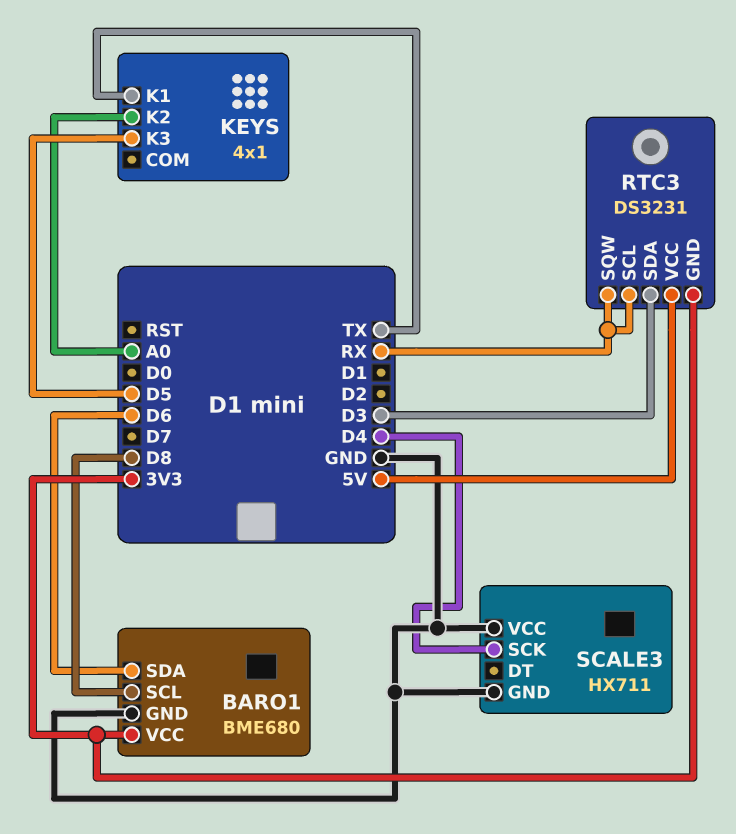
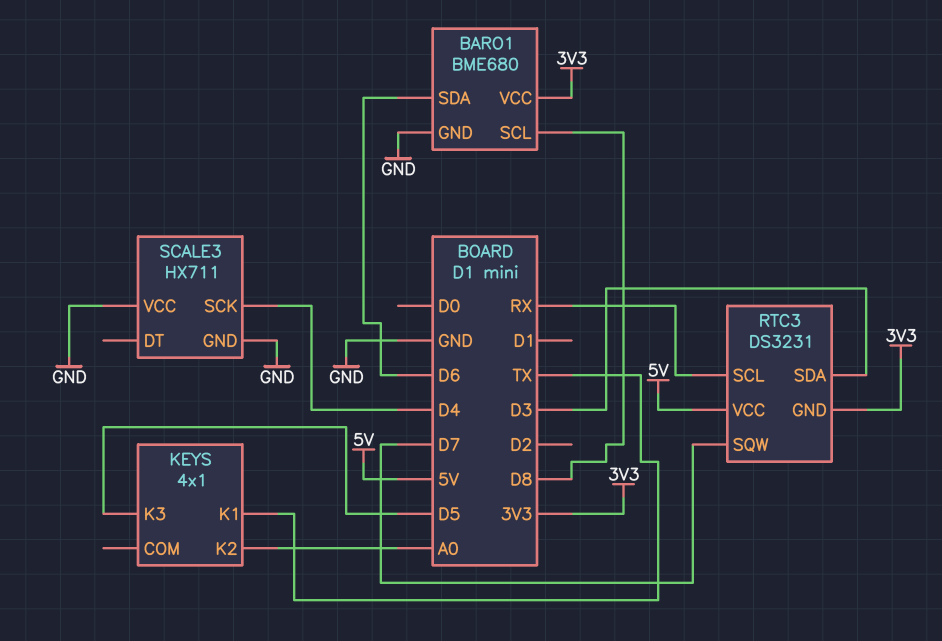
RTC3 pin SQW: RX -> D7

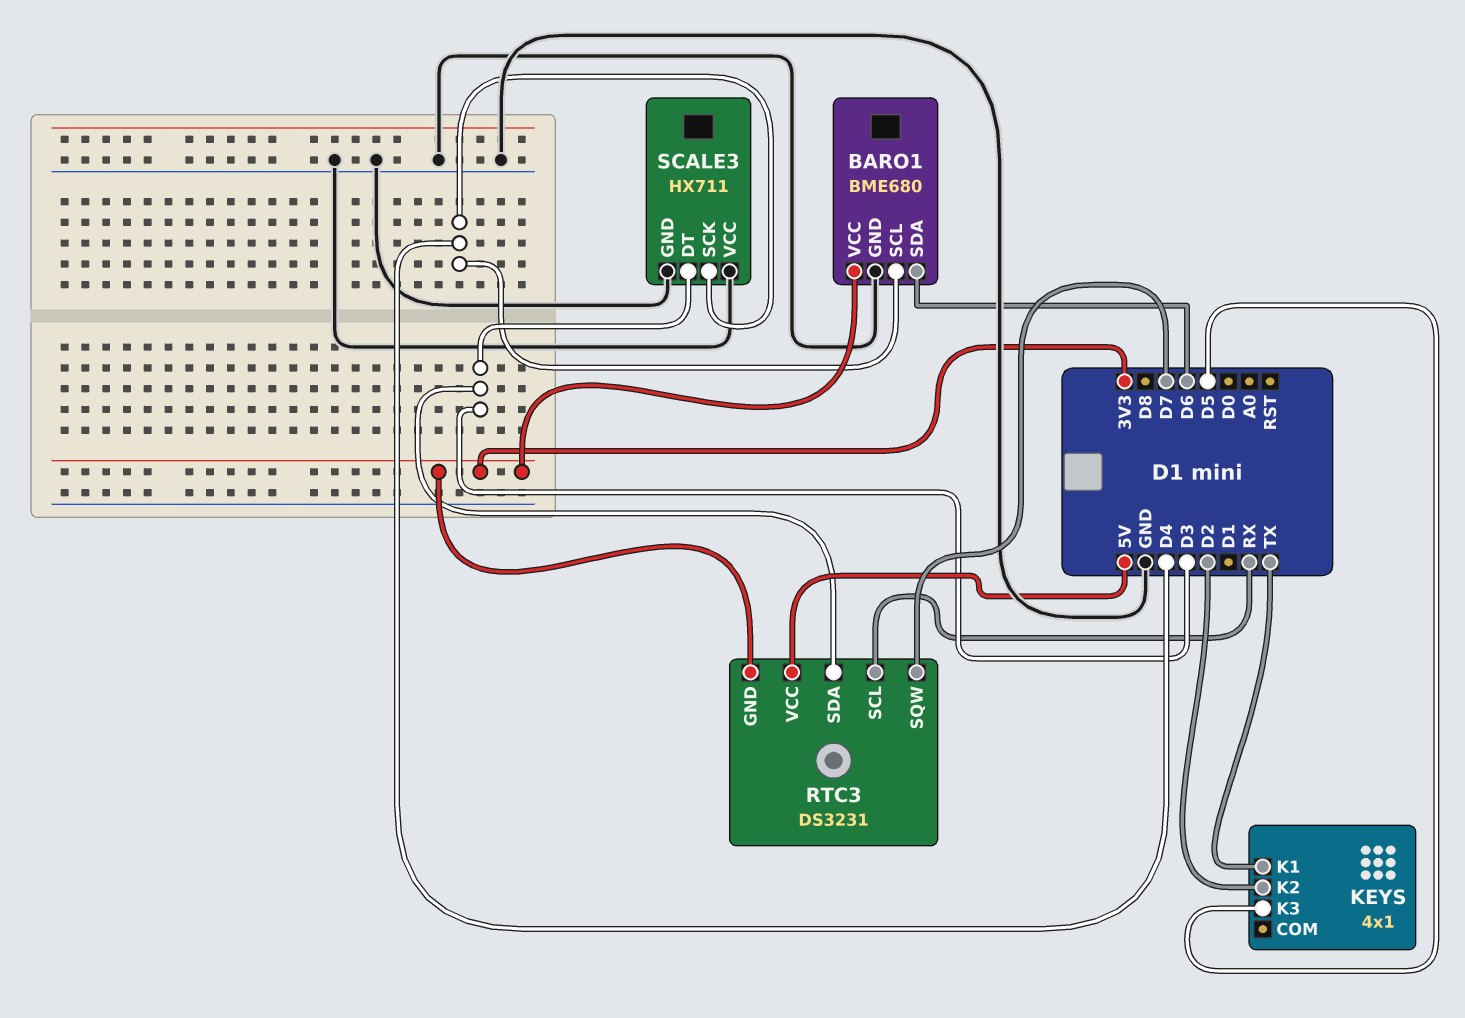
BARO1 pin SCL: D8 -> D4
KEYS pin K2: A0 -> D2
SCALE3 pin DT: none -> D3

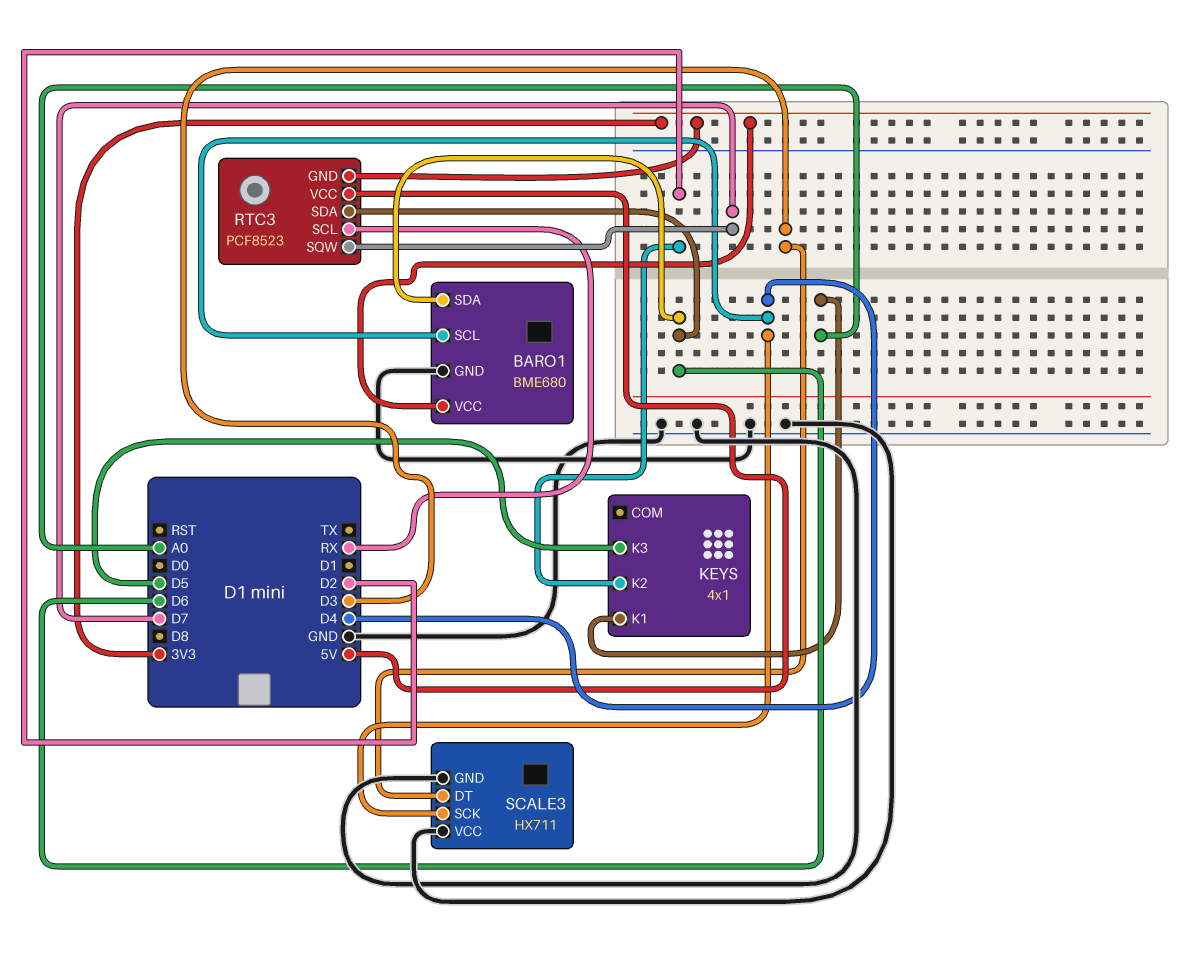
KEYS pin K1: TX -> A0
RTC3: DS3231 -> PCF8523
RTC3 pin SDA: D3 -> D6

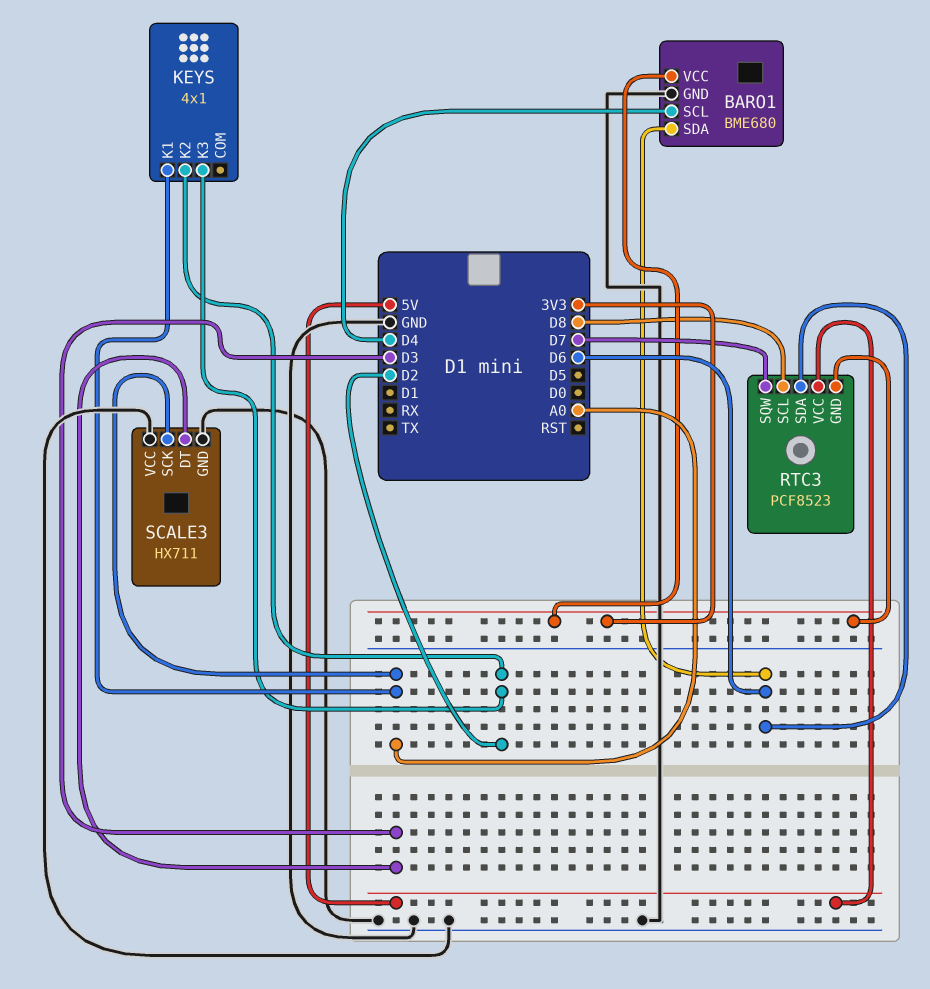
KEYS pin K3: D5 -> D2
RTC3 pin SCL: RX -> D8
SCALE3 pin SCK: D4 -> A0

